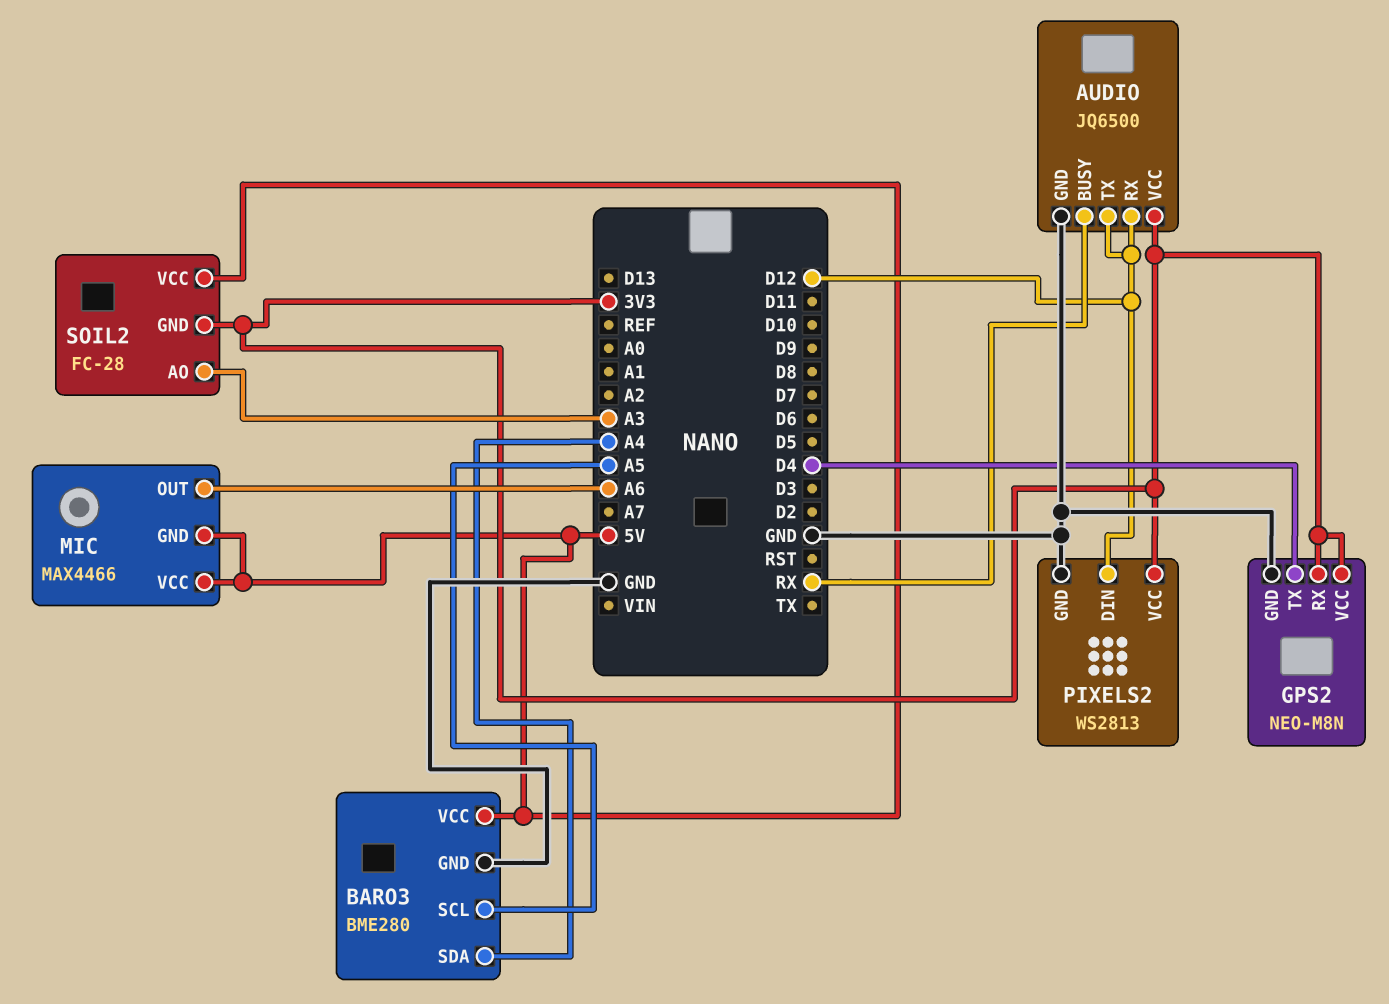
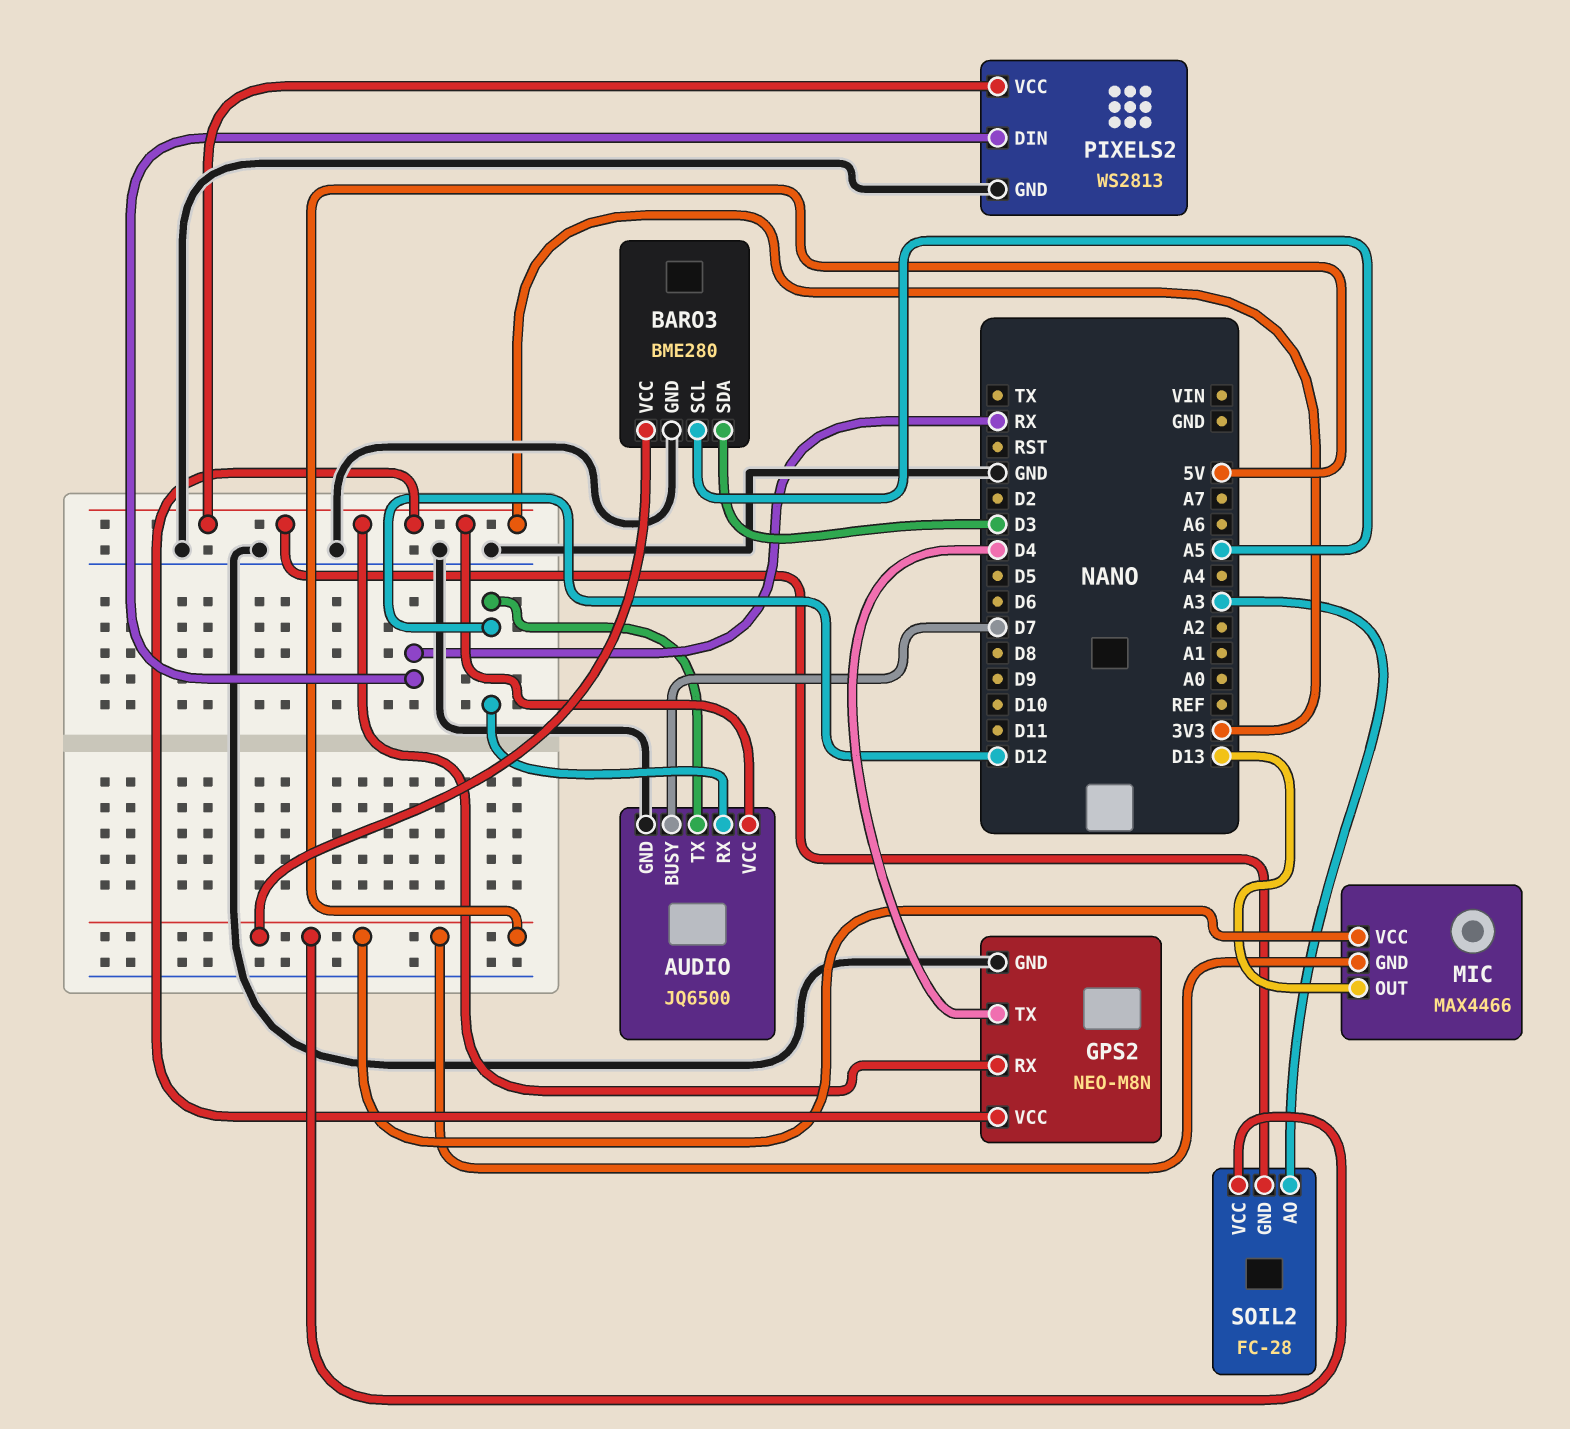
AUDIO pin BUSY: RX -> D7
BARO3 pin SDA: A4 -> D3
MIC pin OUT: A6 -> D13
PIXELS2 pin DIN: D12 -> RX

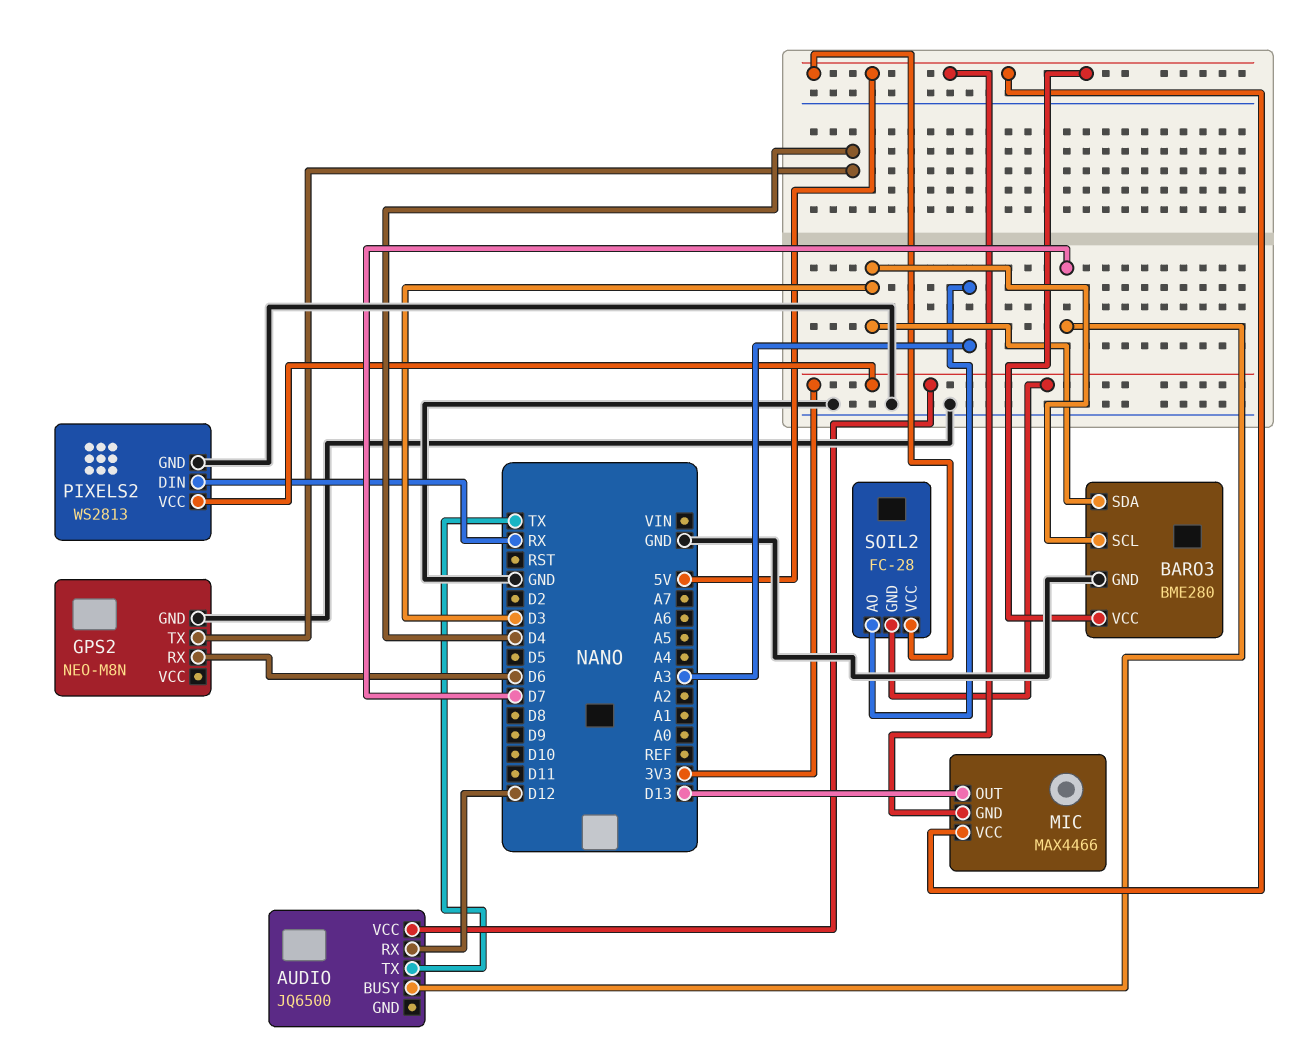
AUDIO pin GND: GND -> none
AUDIO pin TX: D12 -> TX
BARO3 pin SCL: A5 -> D3
GPS2 pin RX: 3V3 -> D6
GPS2 pin VCC: 3V3 -> none

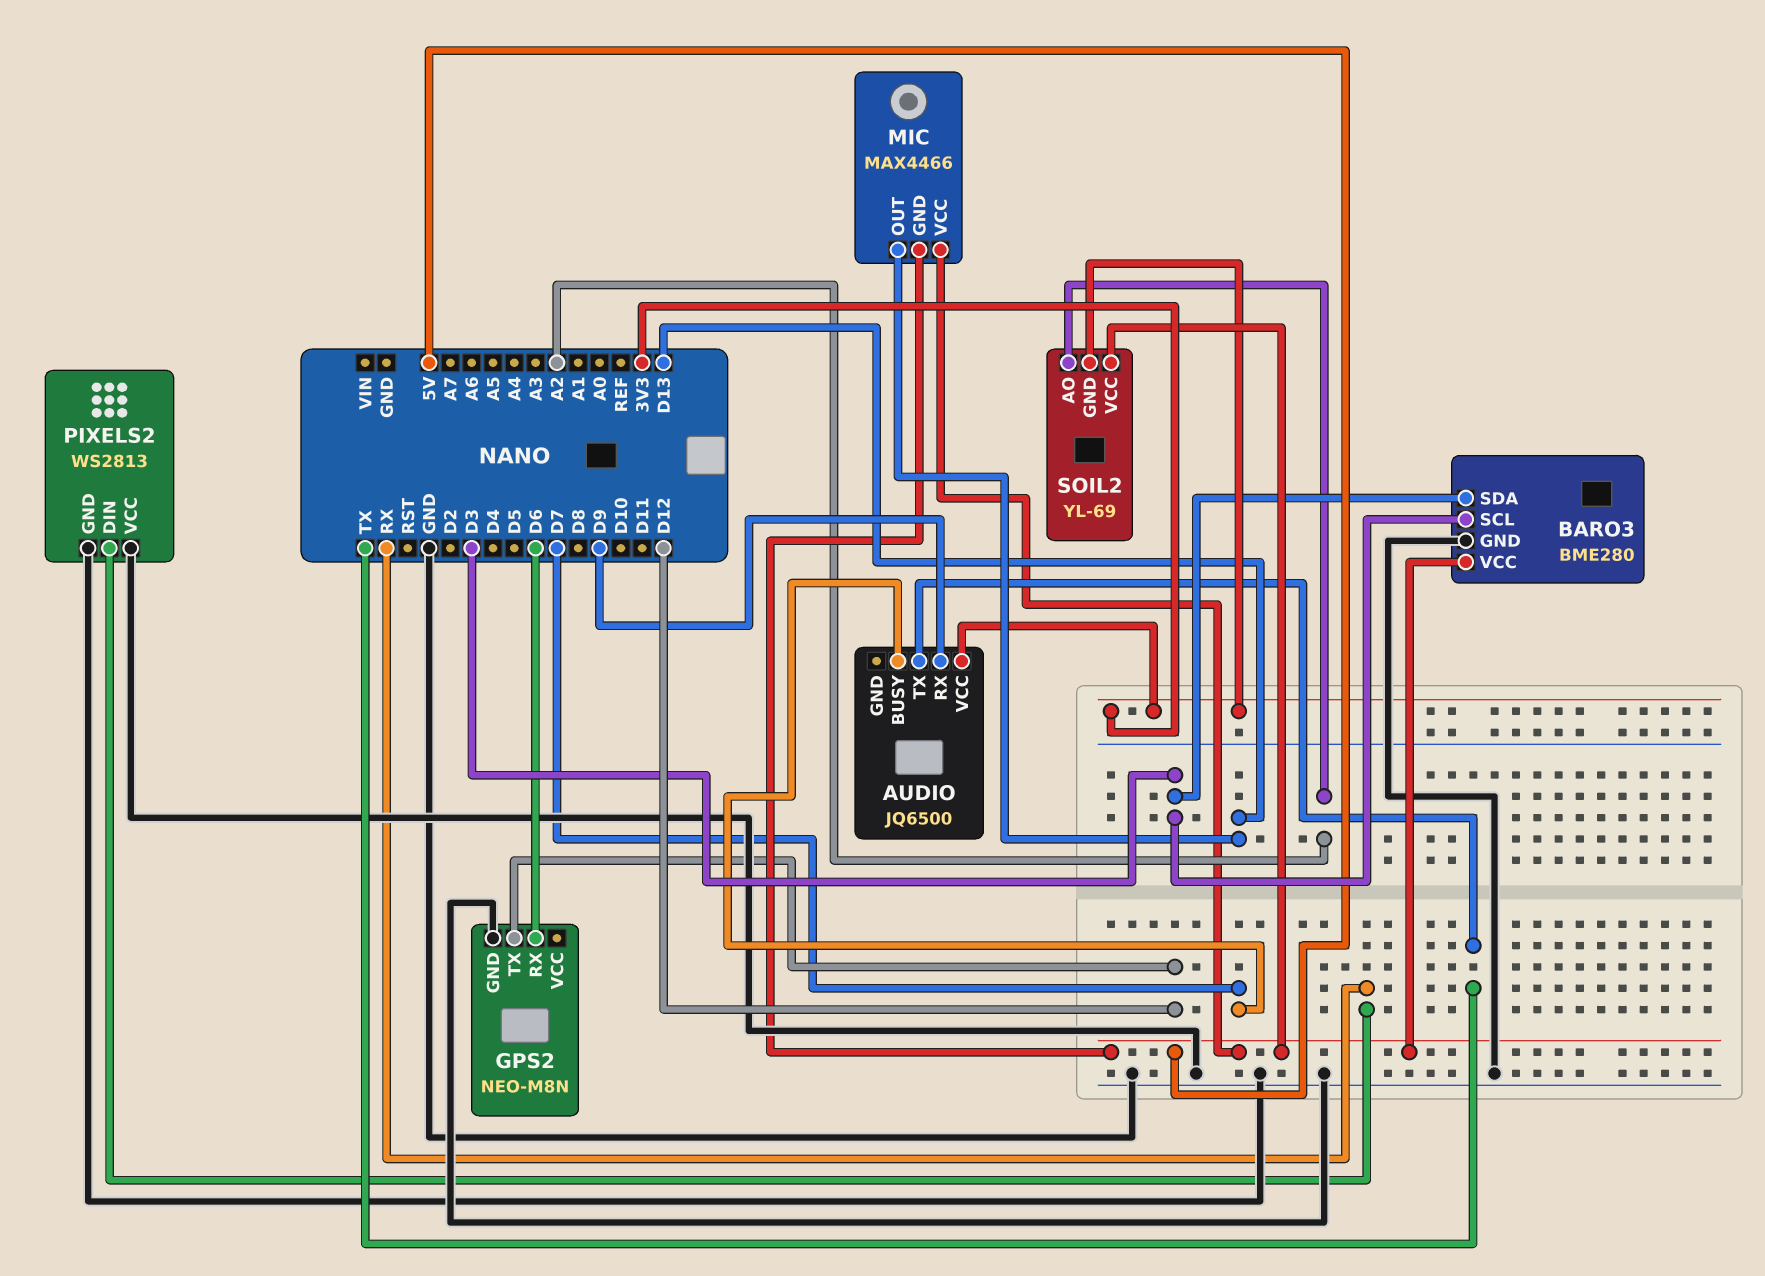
AUDIO pin RX: D12 -> D9
GPS2 pin TX: D4 -> D12
PIXELS2 pin VCC: 3V3 -> GND
SOIL2: FC-28 -> YL-69
SOIL2 pin AO: A3 -> A2

